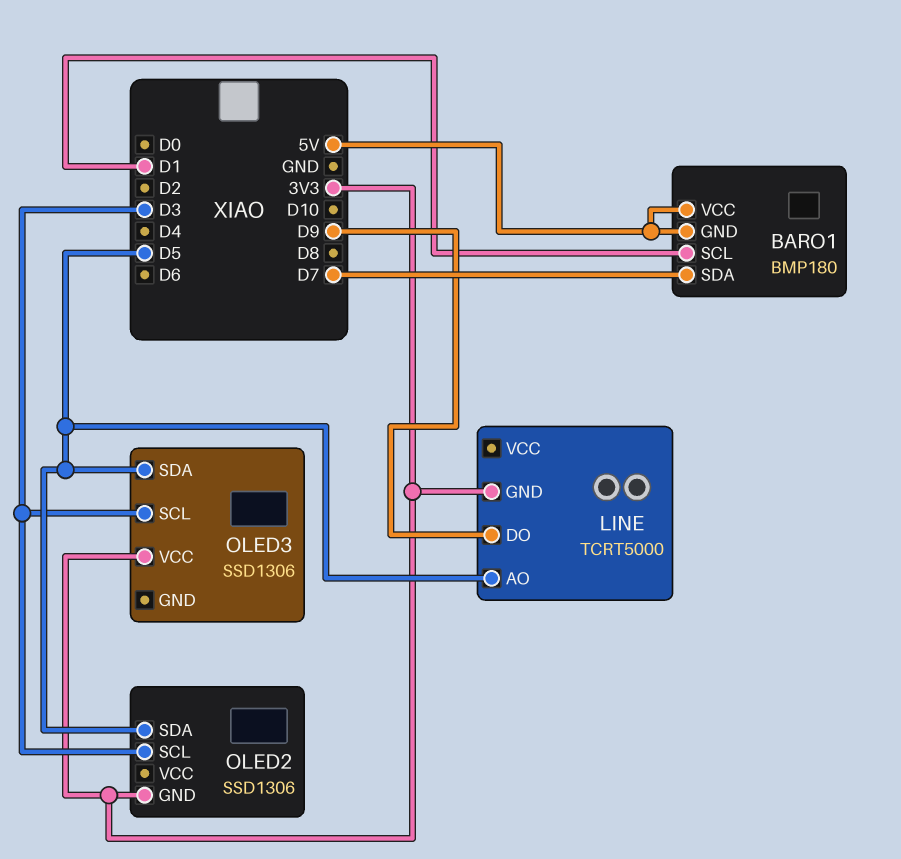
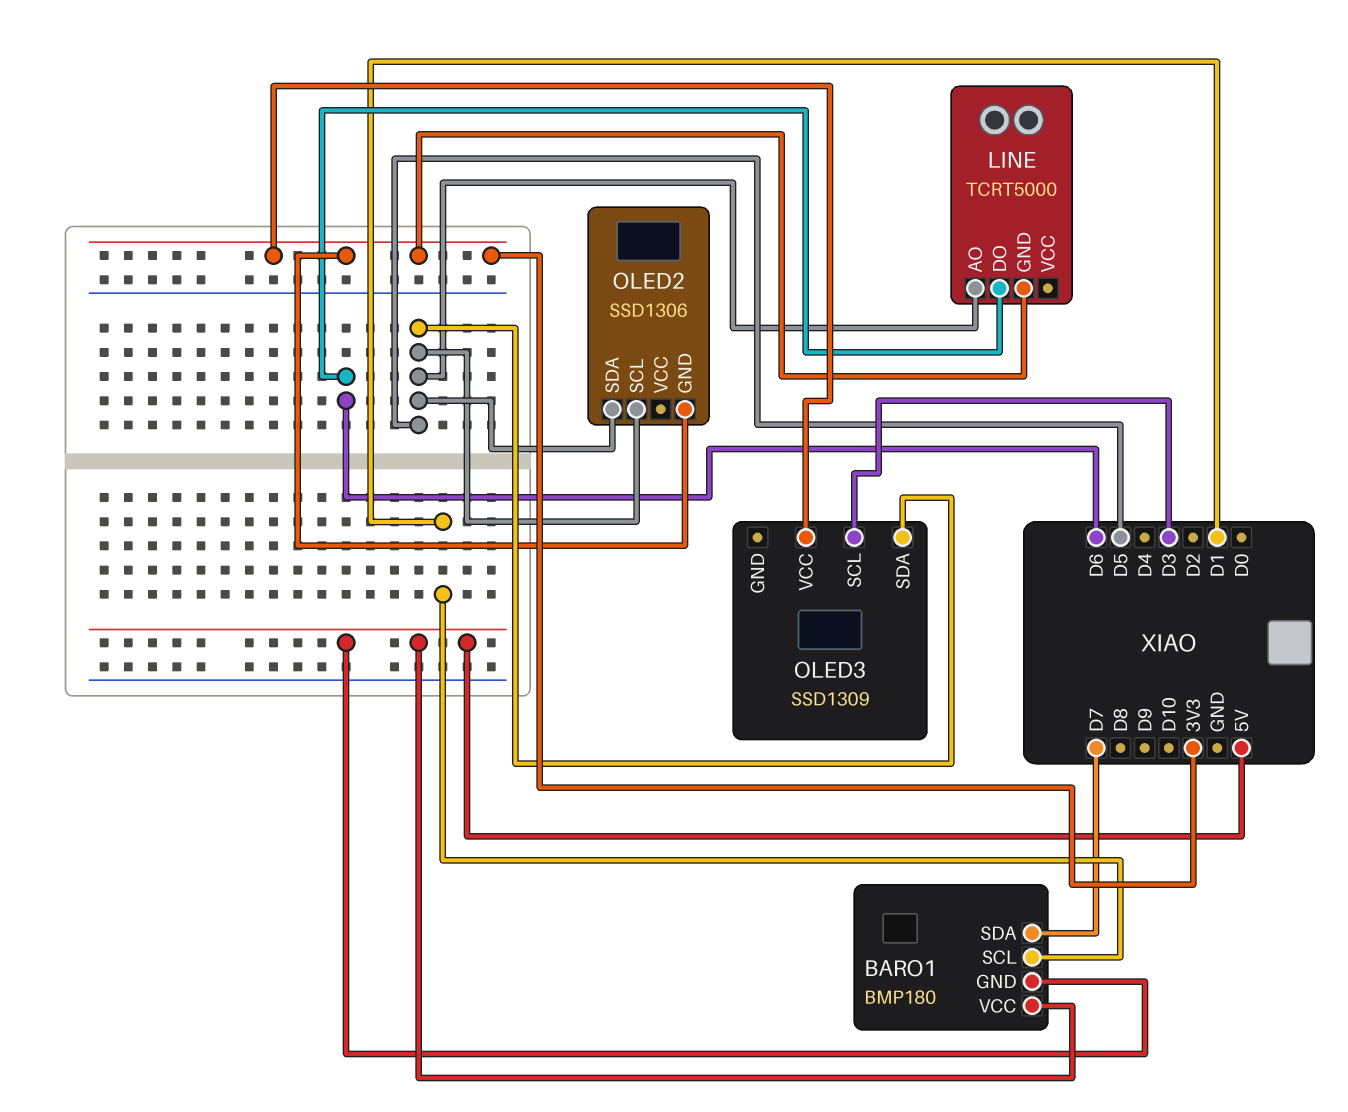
LINE pin DO: D9 -> D6
OLED2 pin SCL: D3 -> D5
OLED3: SSD1306 -> SSD1309

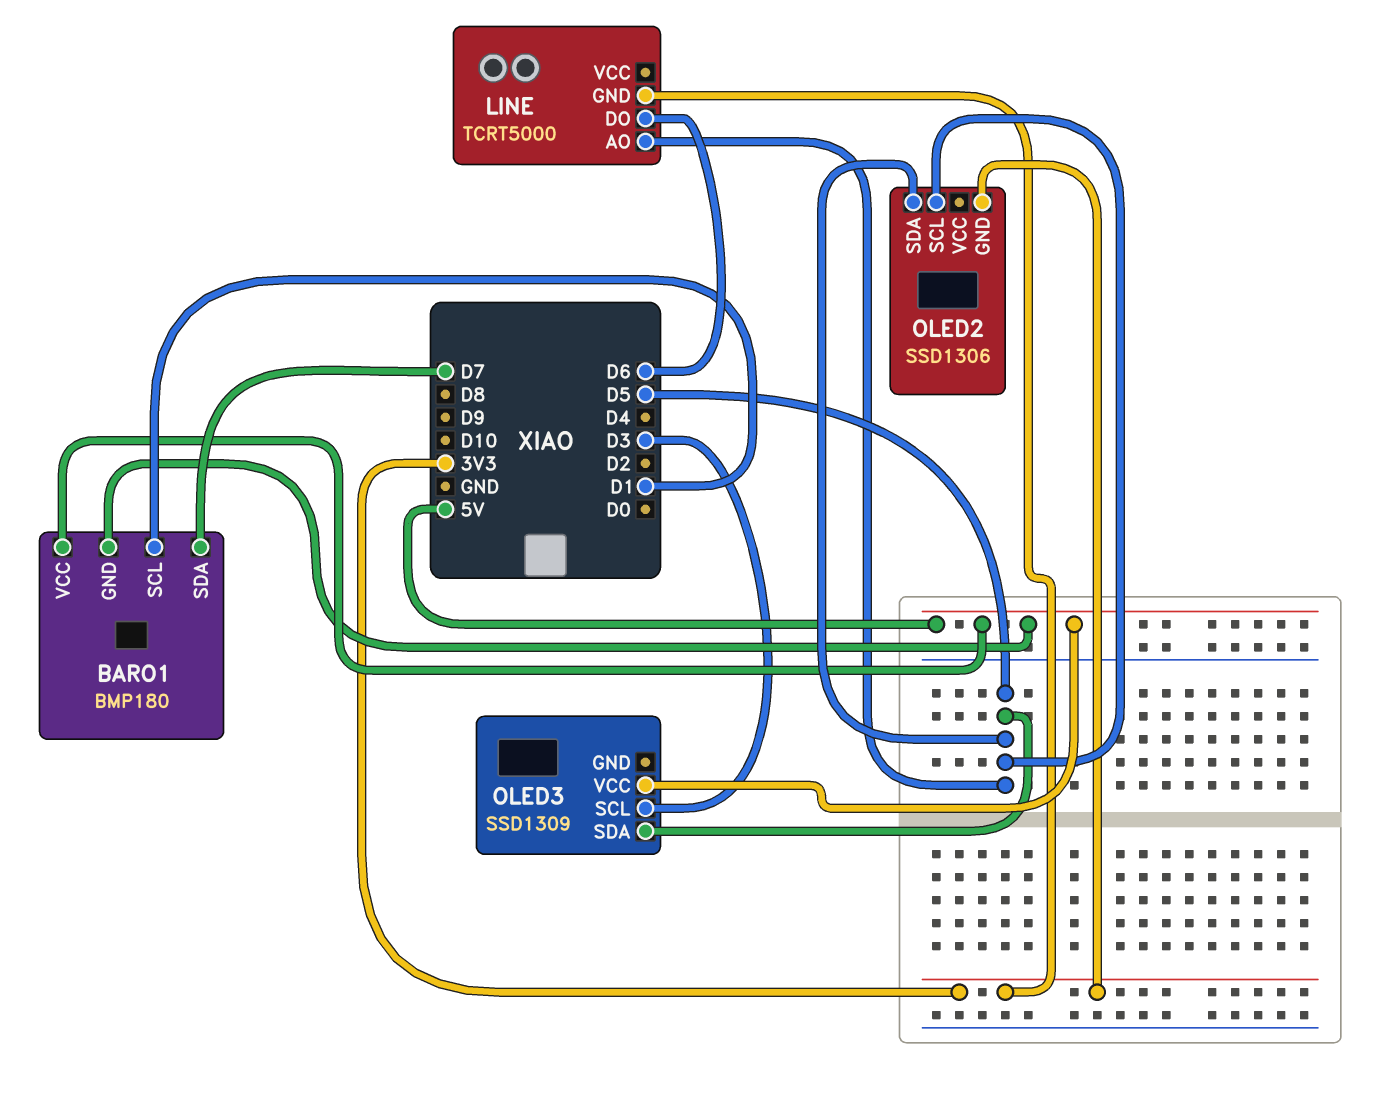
OLED3 pin VCC: 3V3 -> 5V

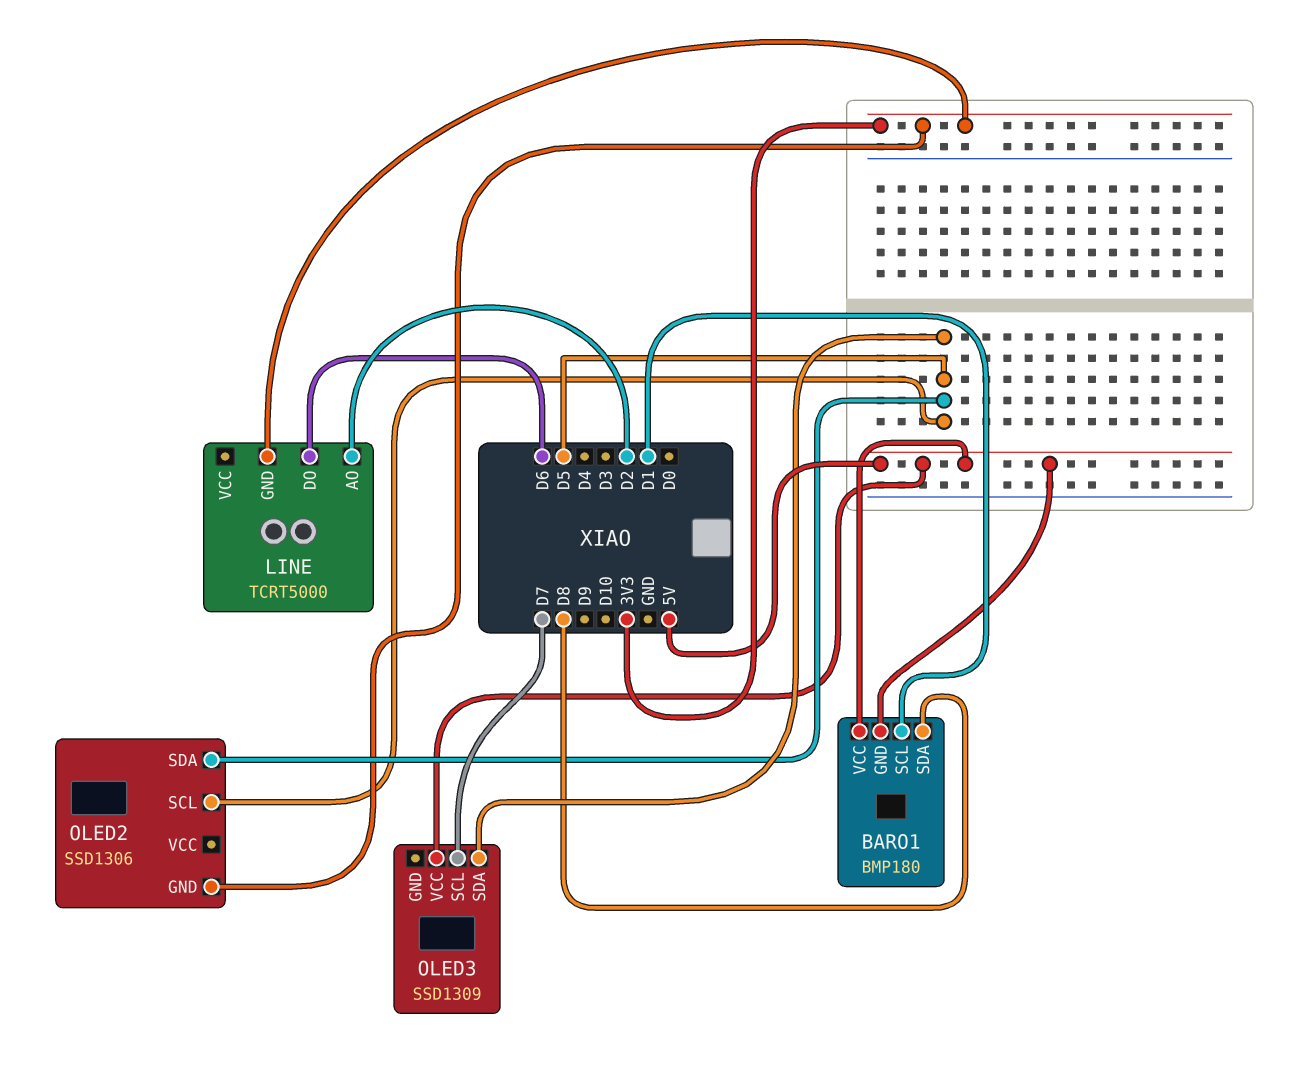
BARO1 pin SDA: D7 -> D8
LINE pin AO: D5 -> D2
OLED3 pin SCL: D3 -> D7

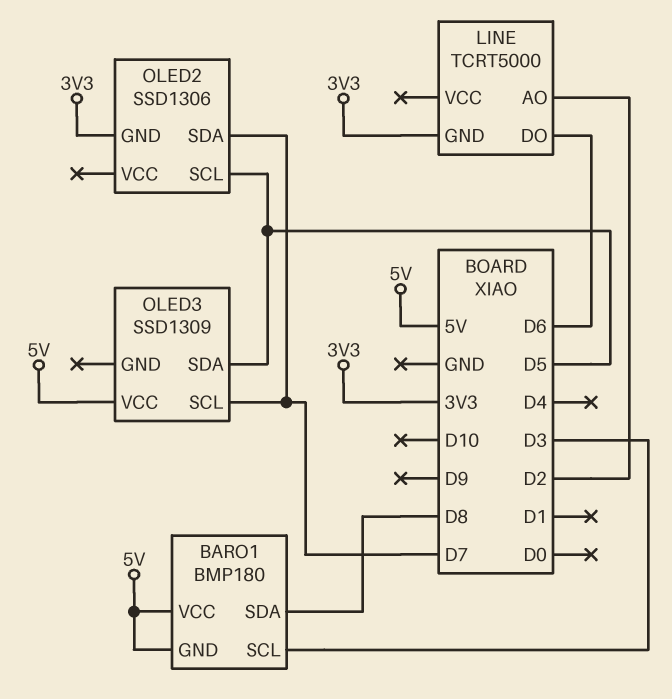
BARO1 pin SCL: D1 -> D3
OLED2 pin SDA: D5 -> D7

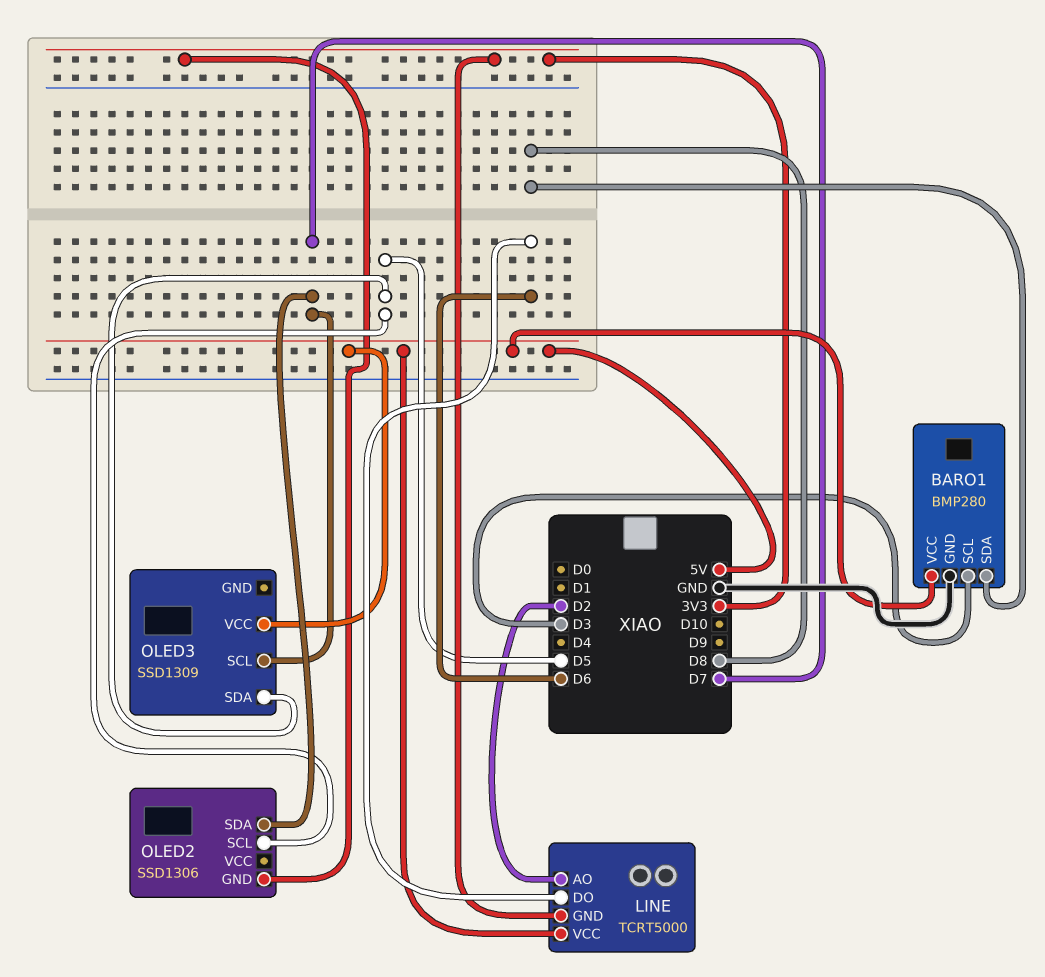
BARO1: BMP180 -> BMP280
BARO1 pin GND: 5V -> GND
LINE pin VCC: none -> 5V

